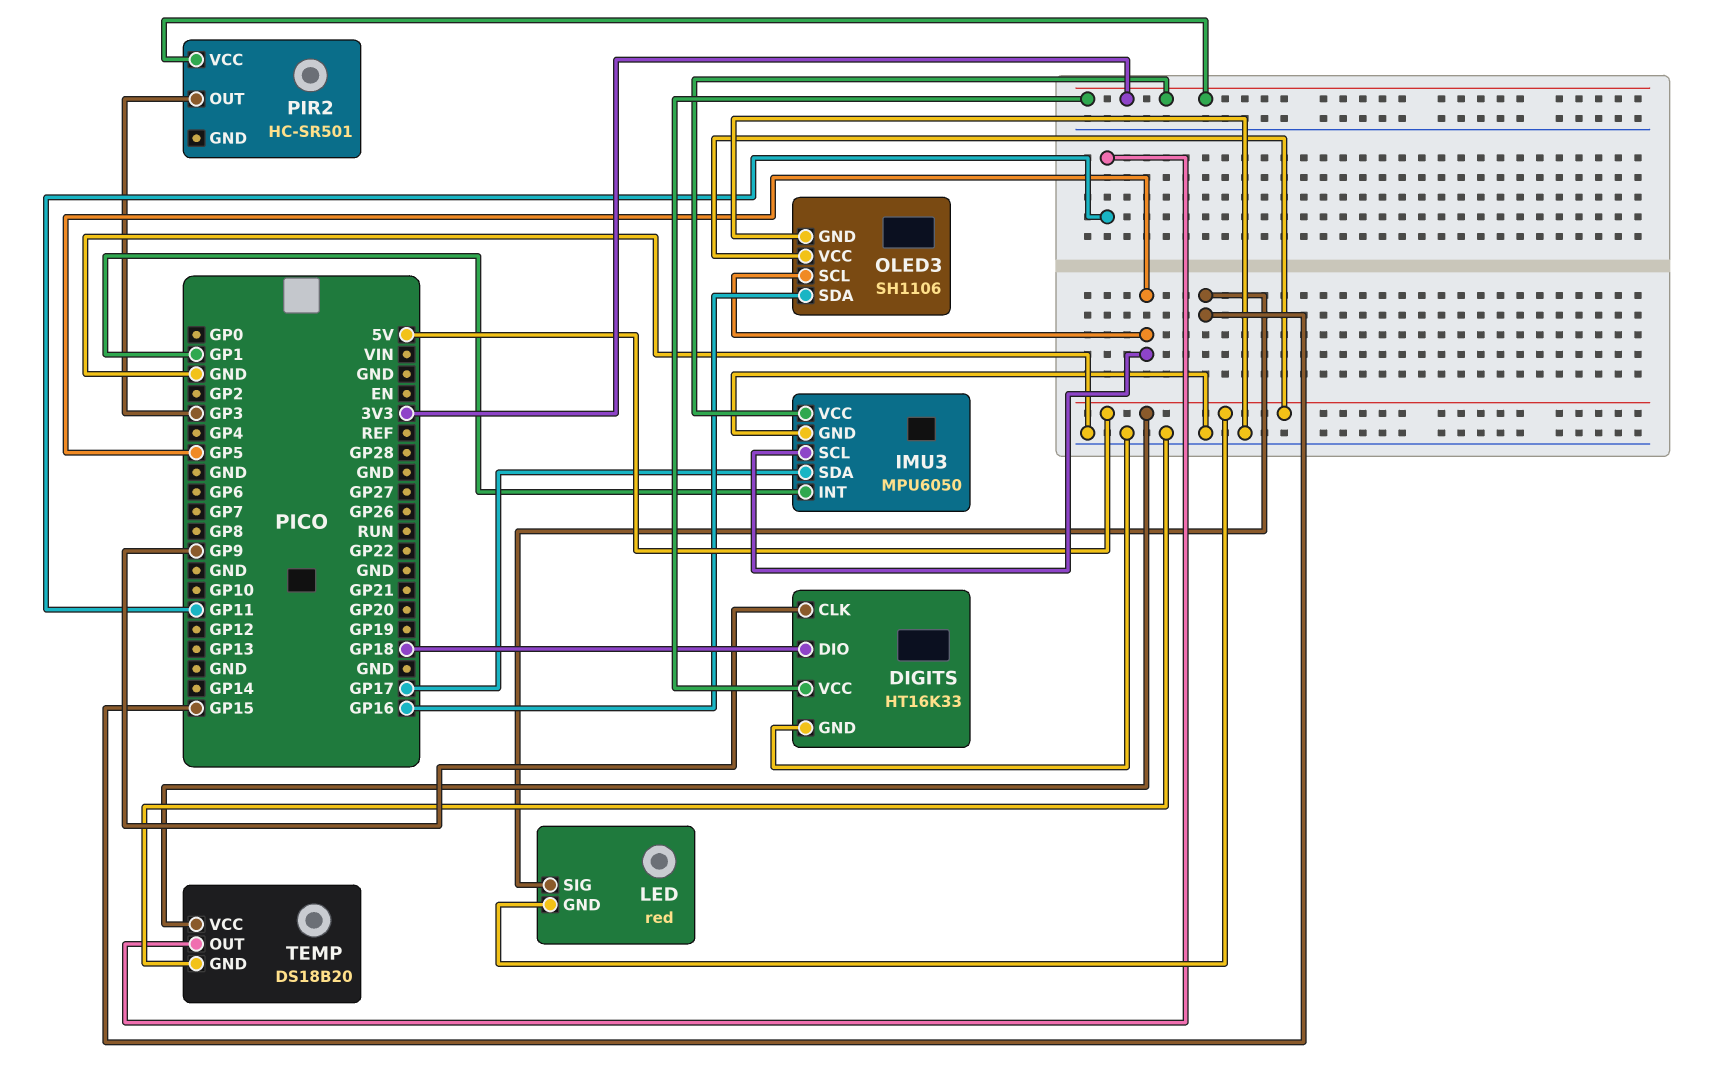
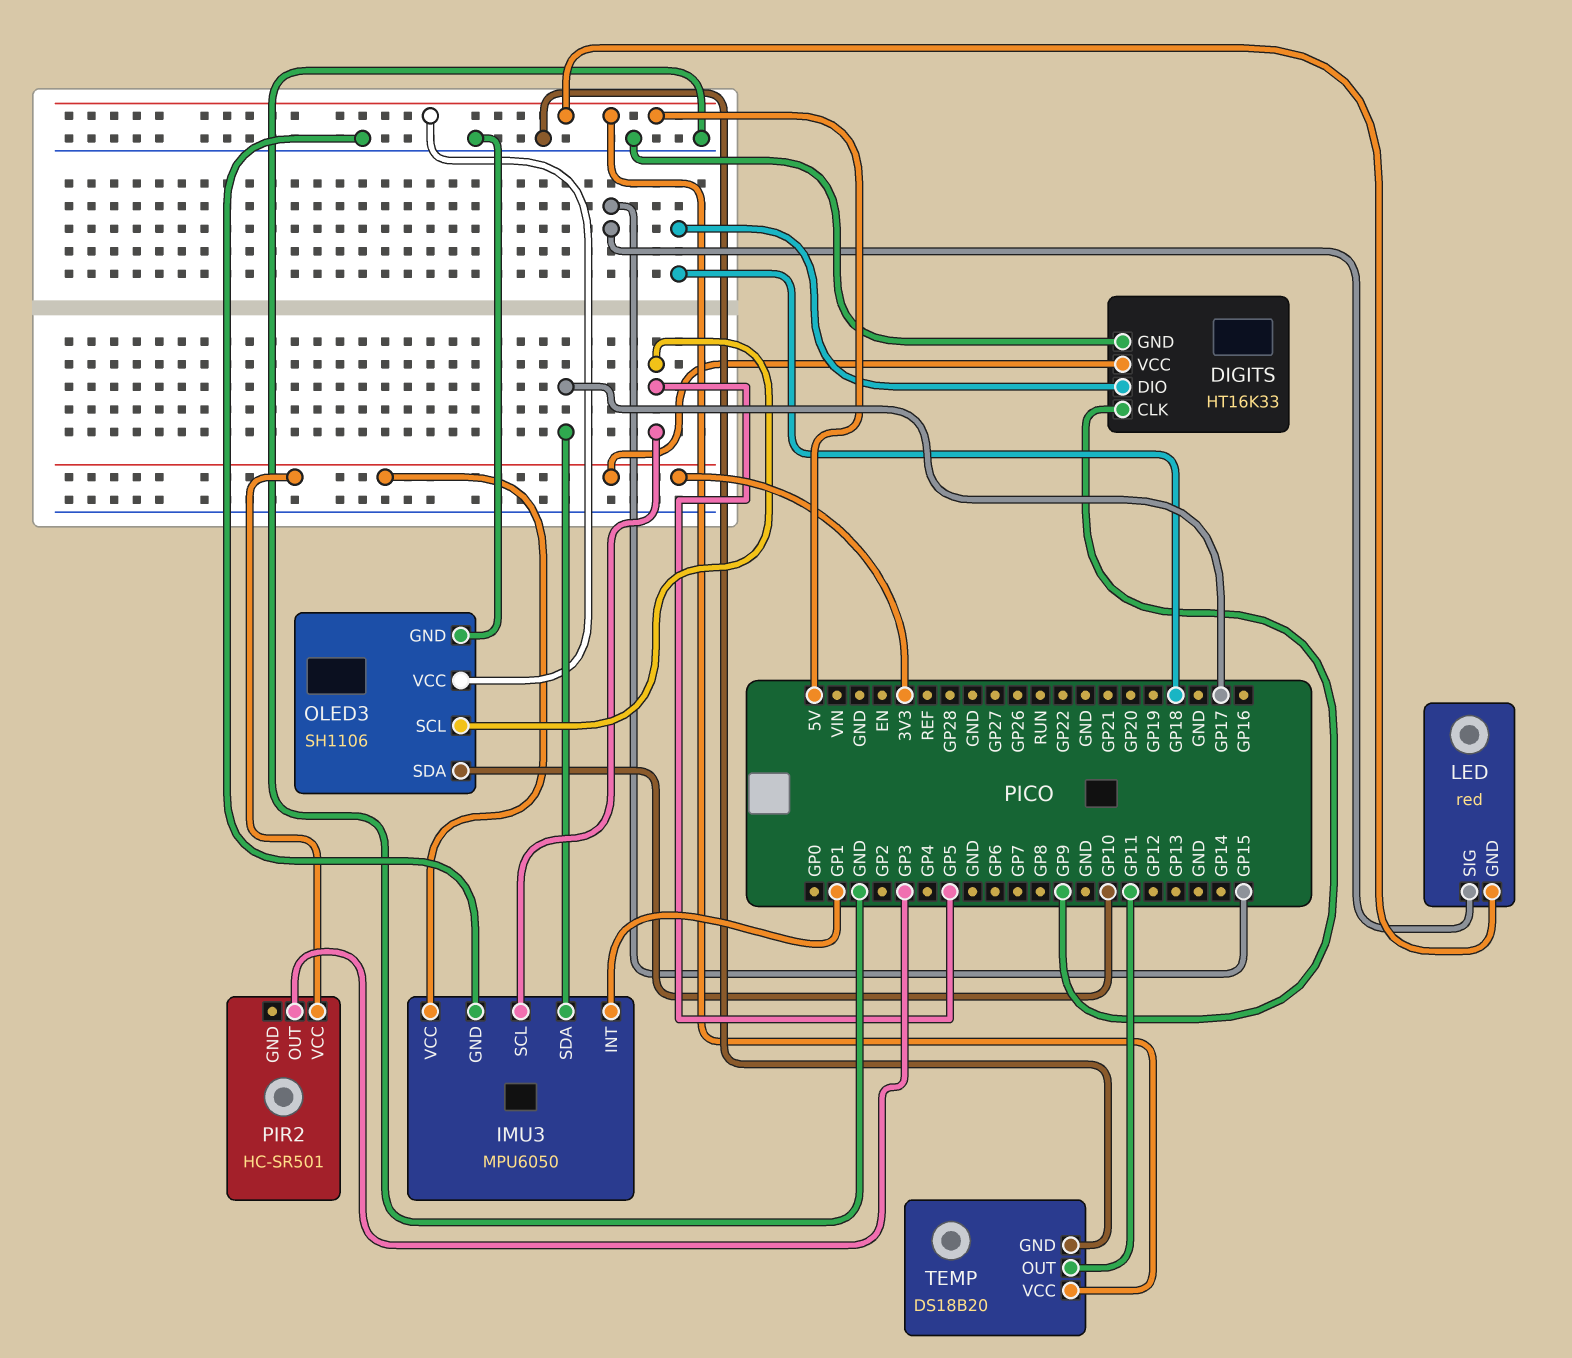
OLED3 pin SDA: GP16 -> GP10

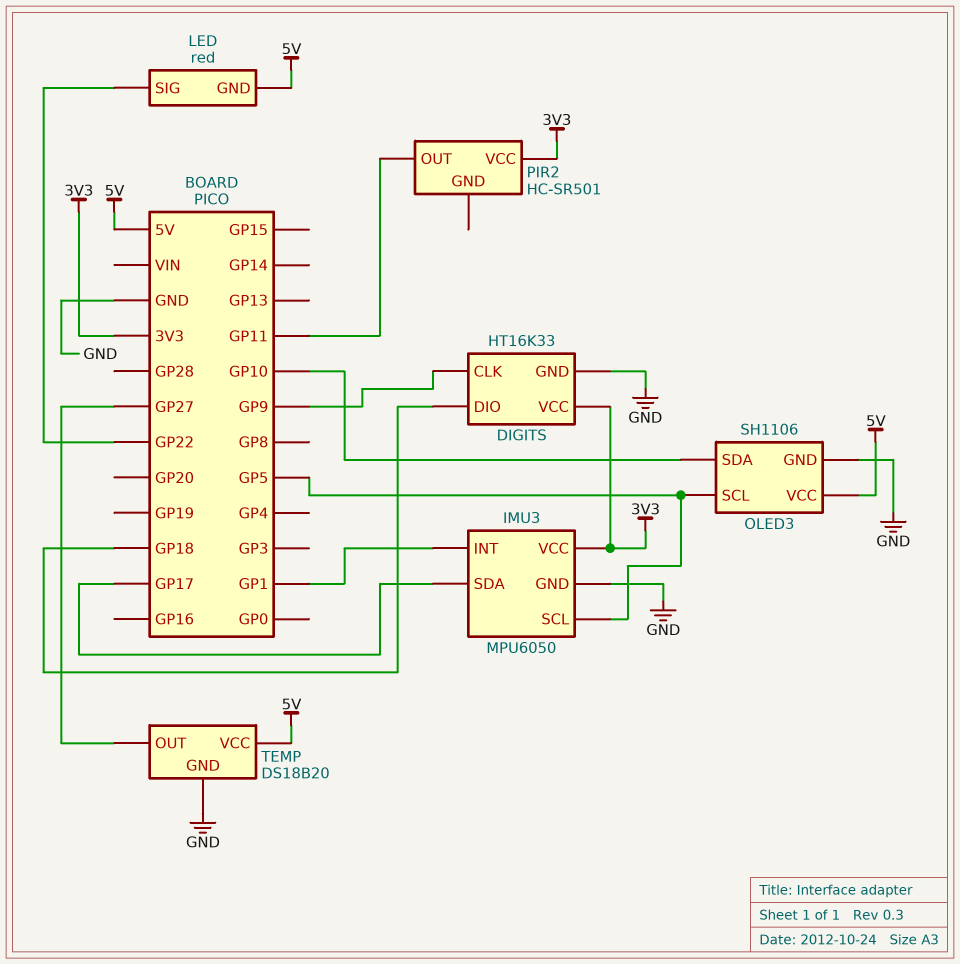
LED pin SIG: GP15 -> GP22
PIR2 pin OUT: GP3 -> GP11
TEMP pin OUT: GP11 -> GP27

